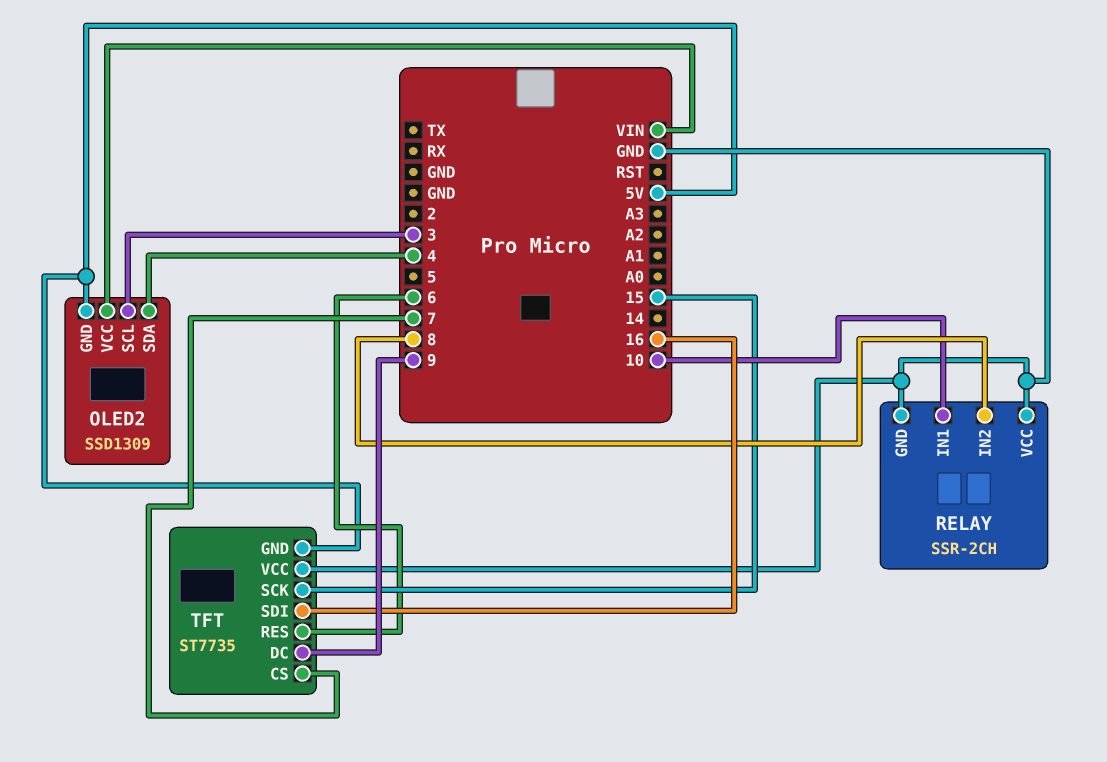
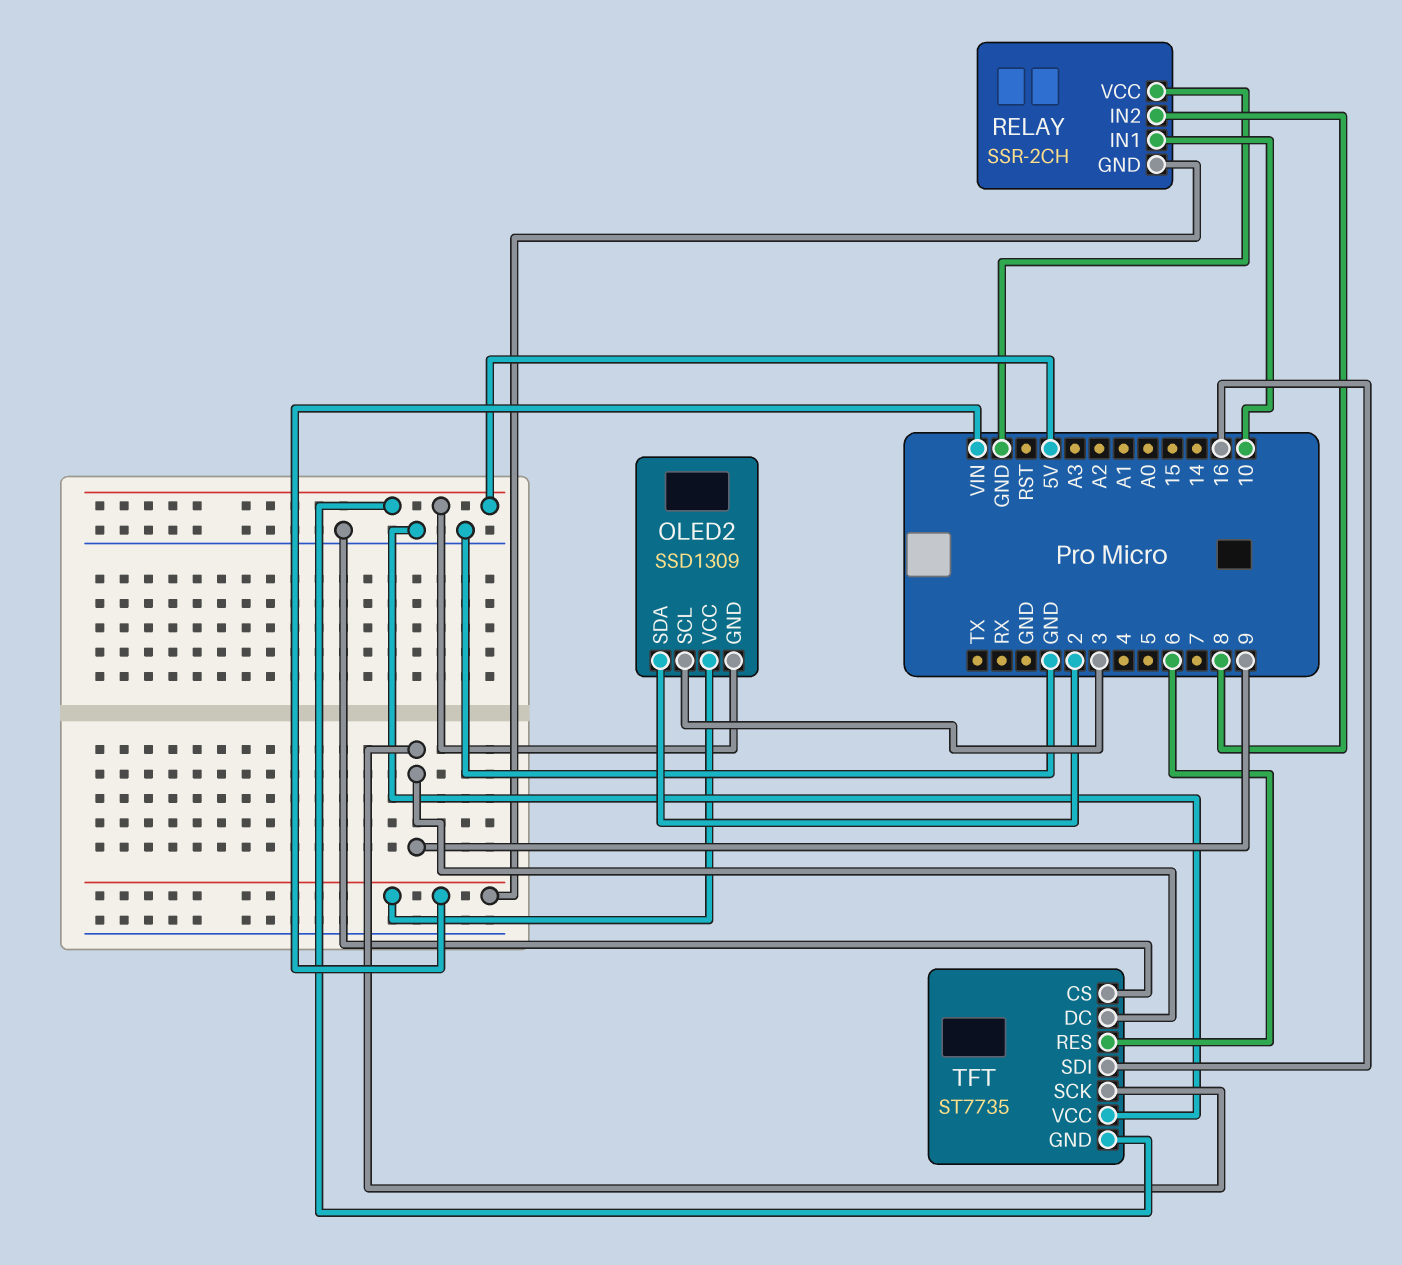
OLED2 pin SDA: 4 -> 2
RELAY pin GND: GND -> VIN
TFT pin CS: 7 -> GND
TFT pin SCK: 15 -> 9

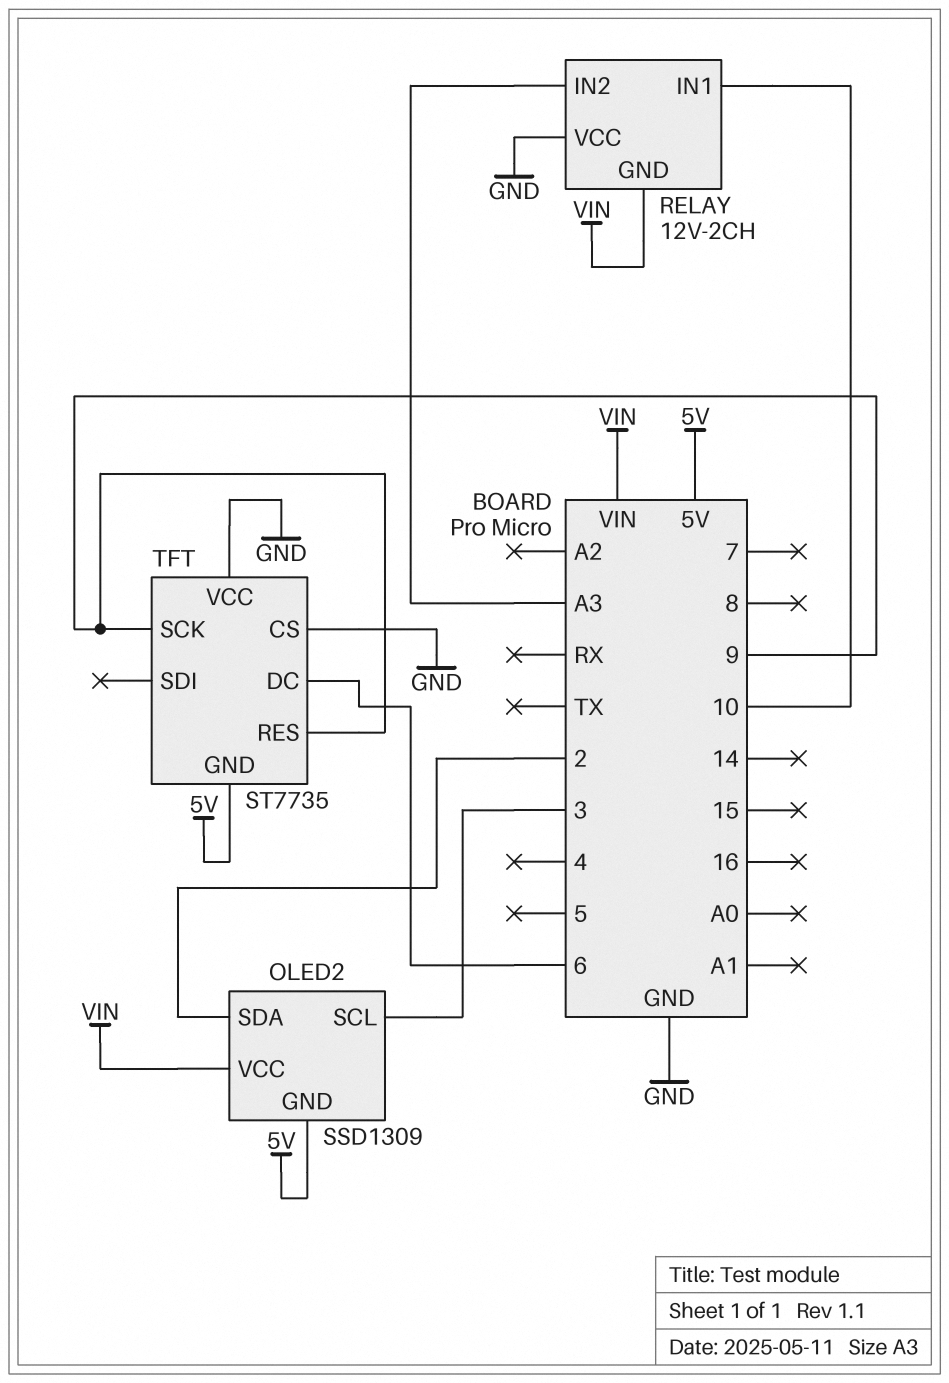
RELAY: SSR-2CH -> 12V-2CH
RELAY pin IN2: 8 -> A3
TFT pin DC: 9 -> 6
TFT pin RES: 6 -> 9
TFT pin SDI: 16 -> none

